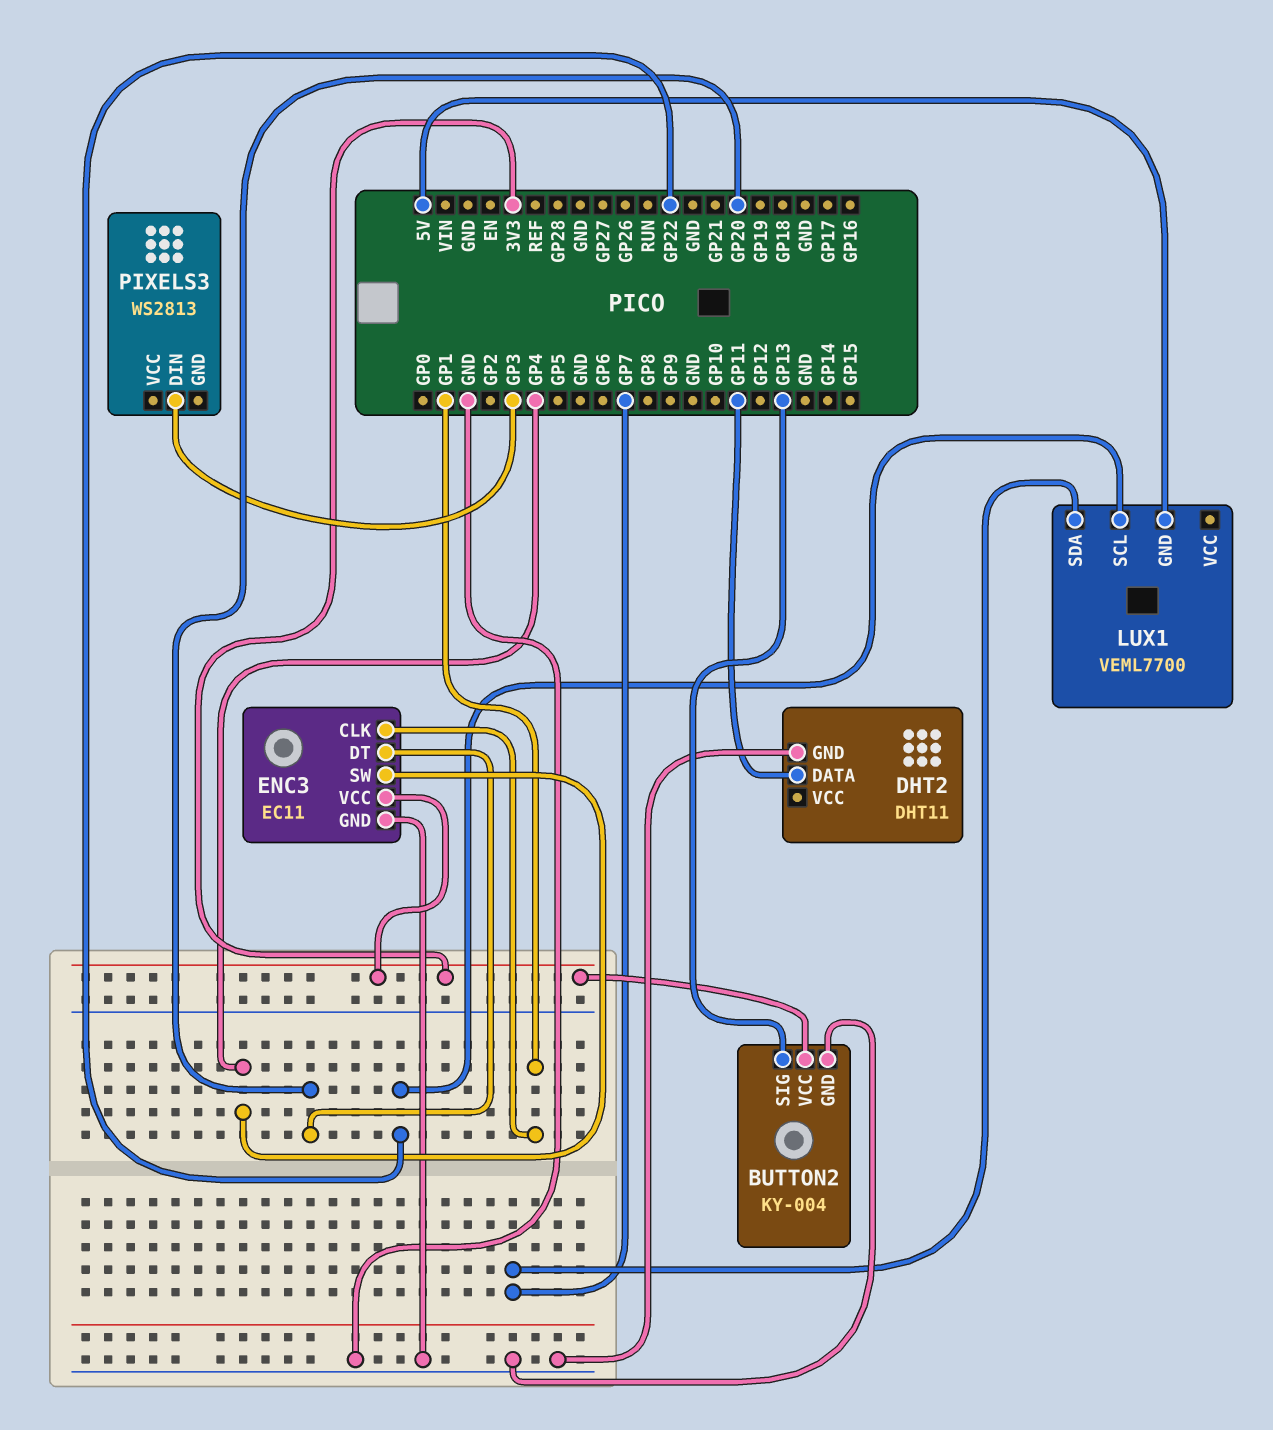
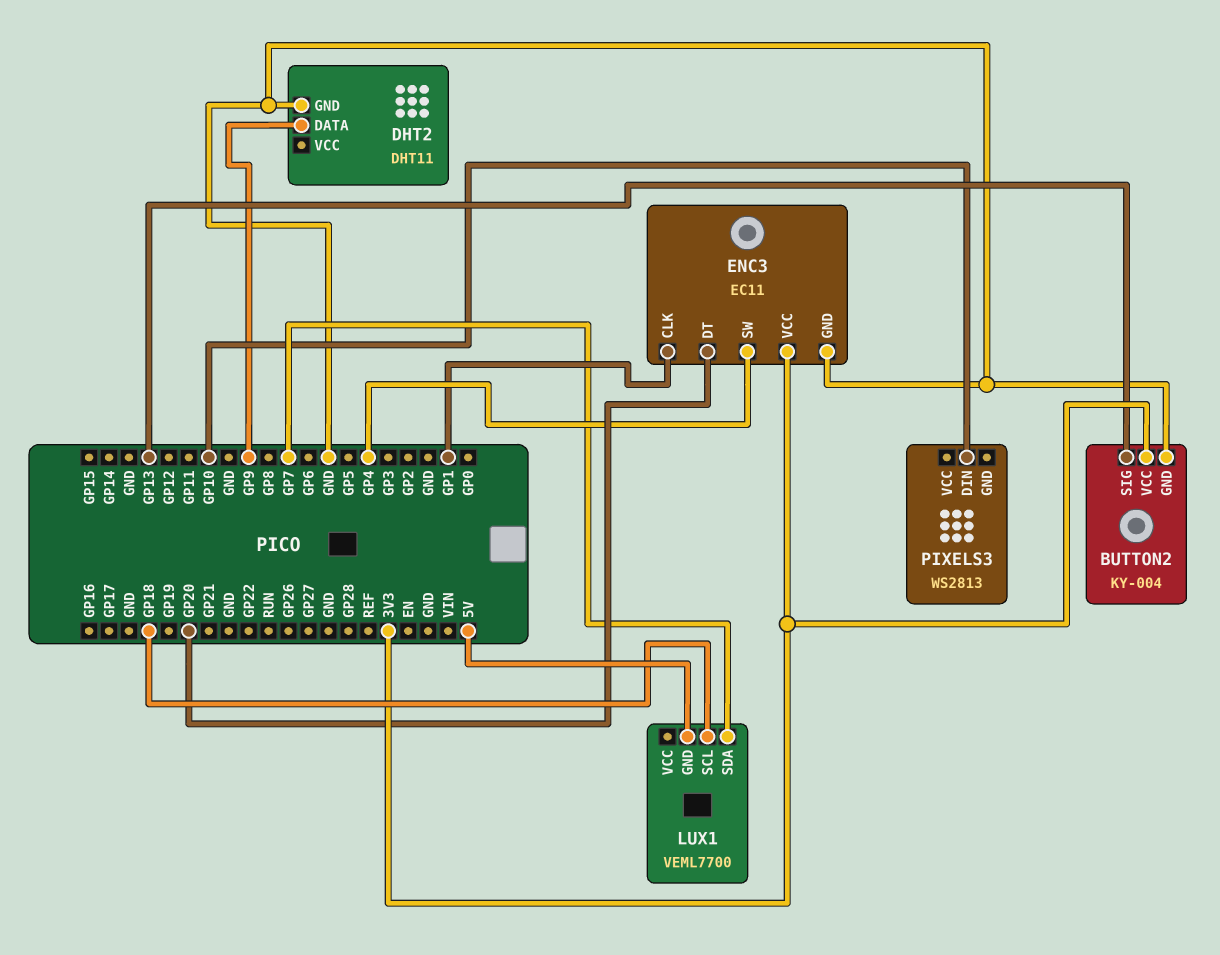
DHT2 pin DATA: GP11 -> GP9
LUX1 pin SCL: GP22 -> GP18
PIXELS3 pin DIN: GP3 -> GP10

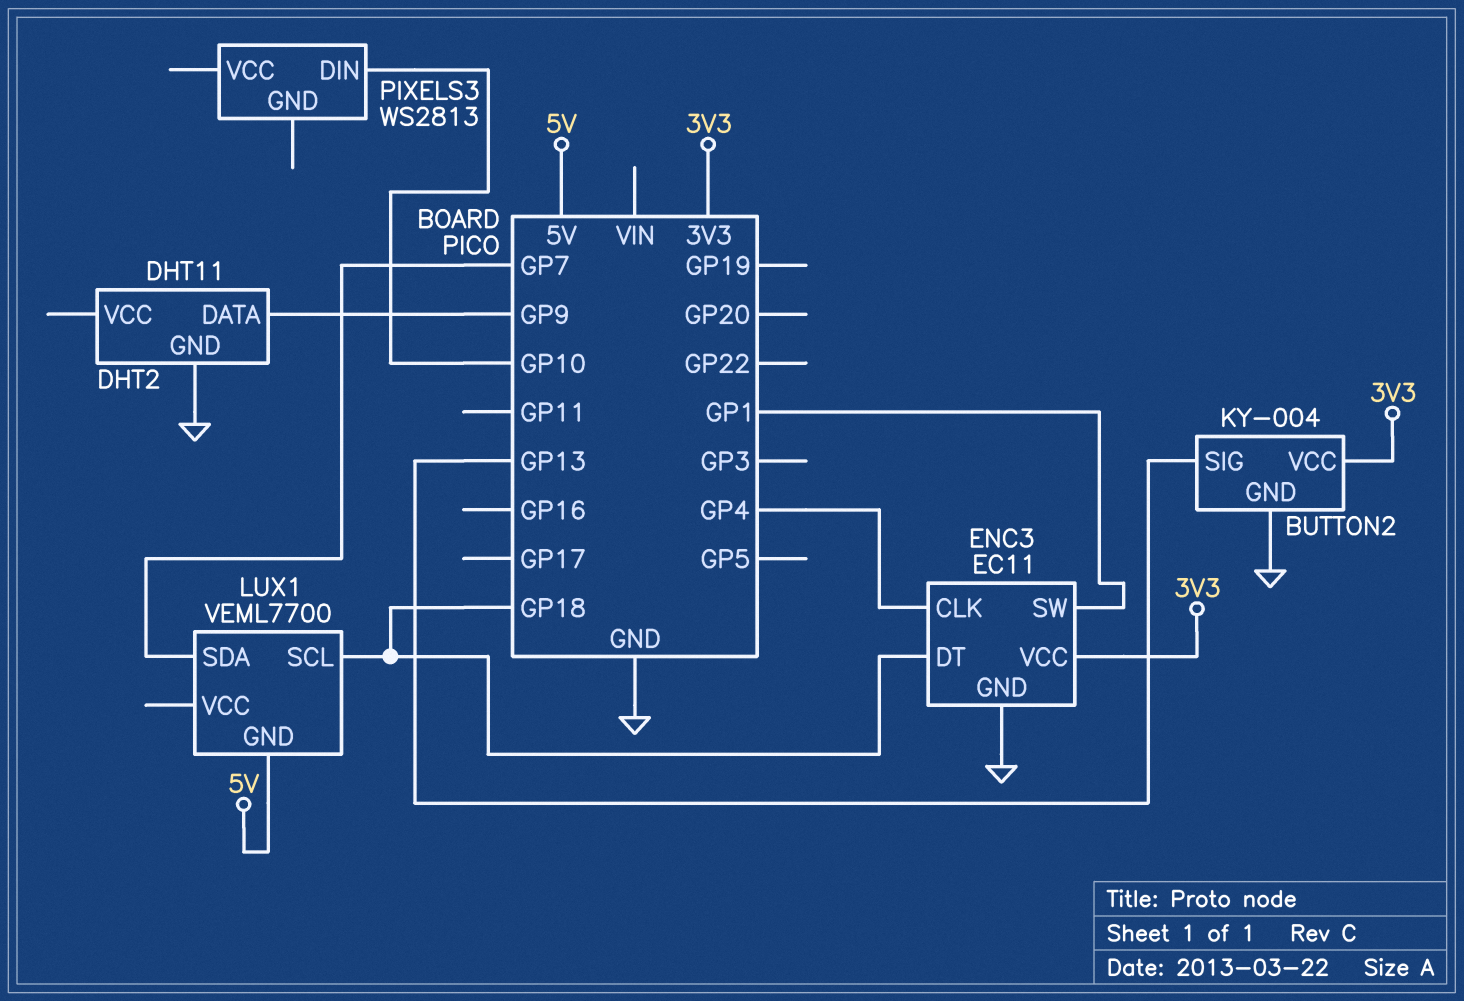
ENC3 pin CLK: GP1 -> GP4
ENC3 pin DT: GP20 -> GP18
ENC3 pin SW: GP4 -> GP1

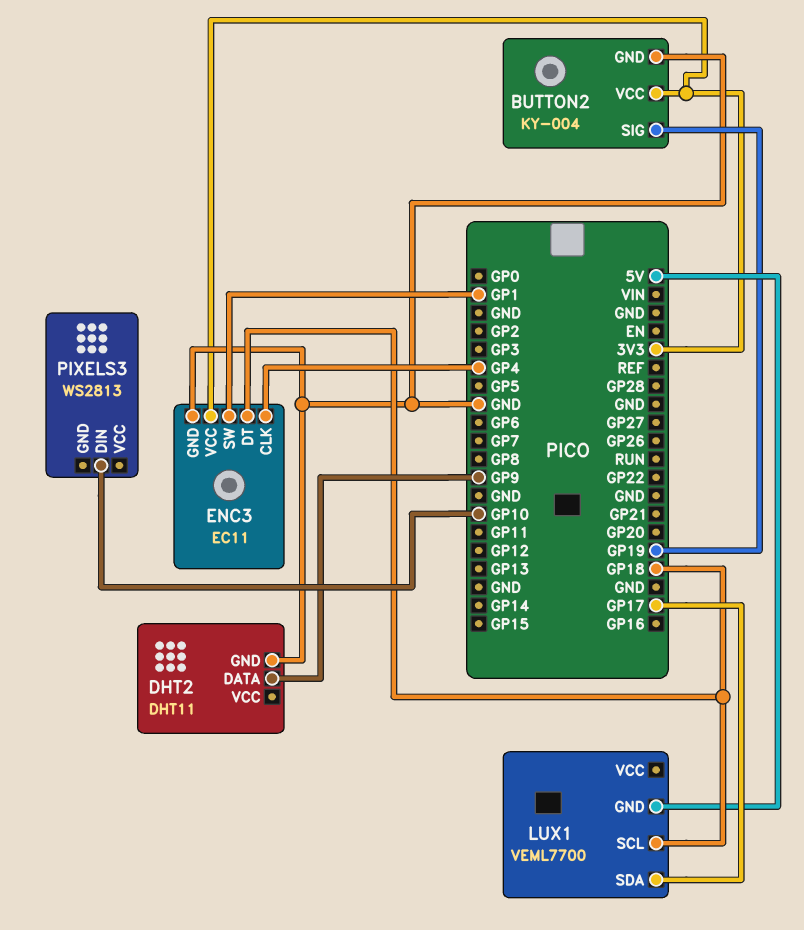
BUTTON2 pin SIG: GP13 -> GP19
LUX1 pin SDA: GP7 -> GP17

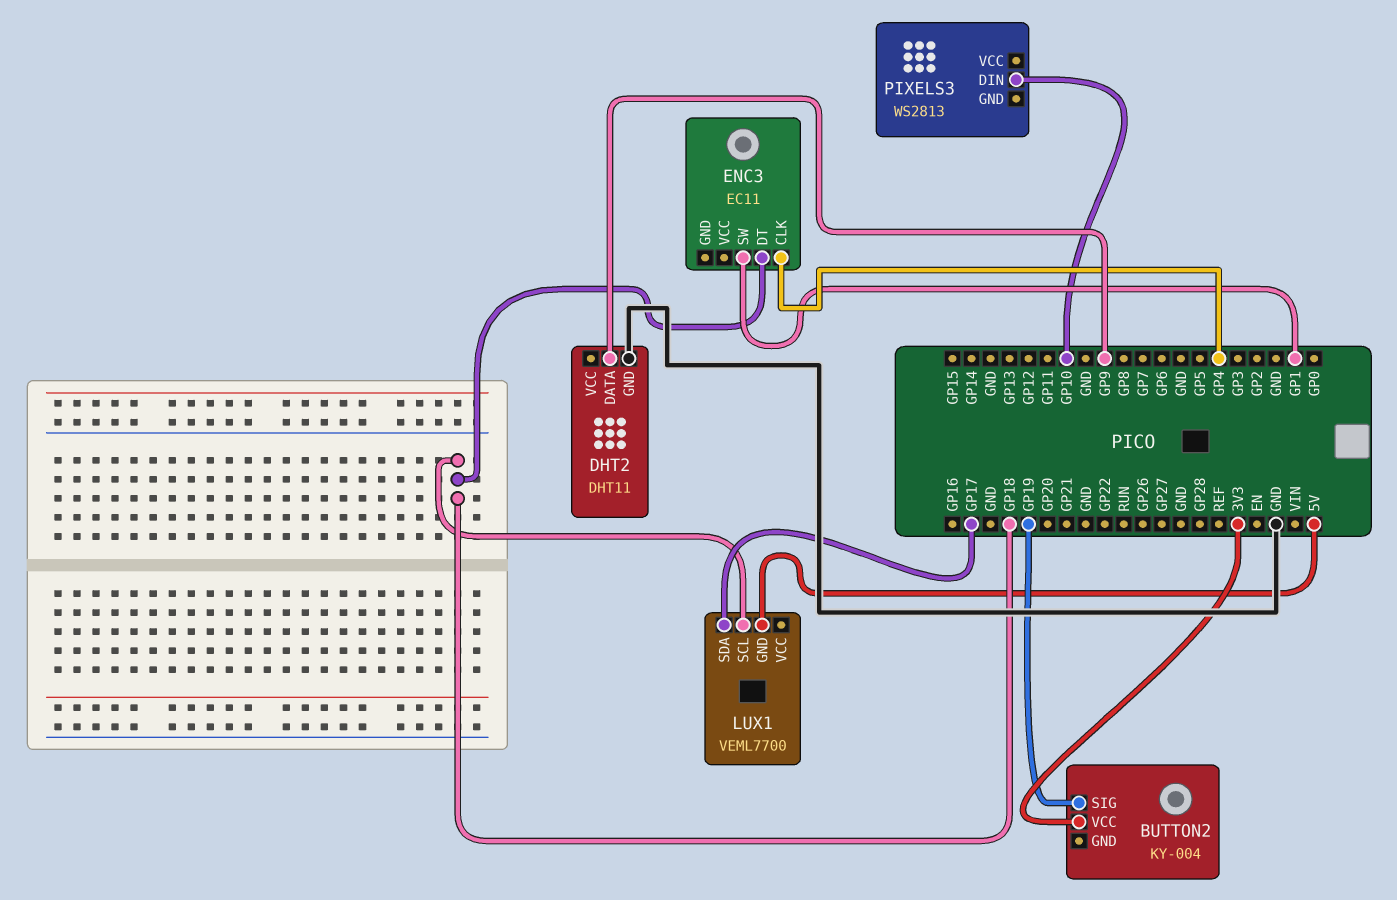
BUTTON2 pin GND: GND -> none
ENC3 pin GND: GND -> none
ENC3 pin VCC: 3V3 -> none

